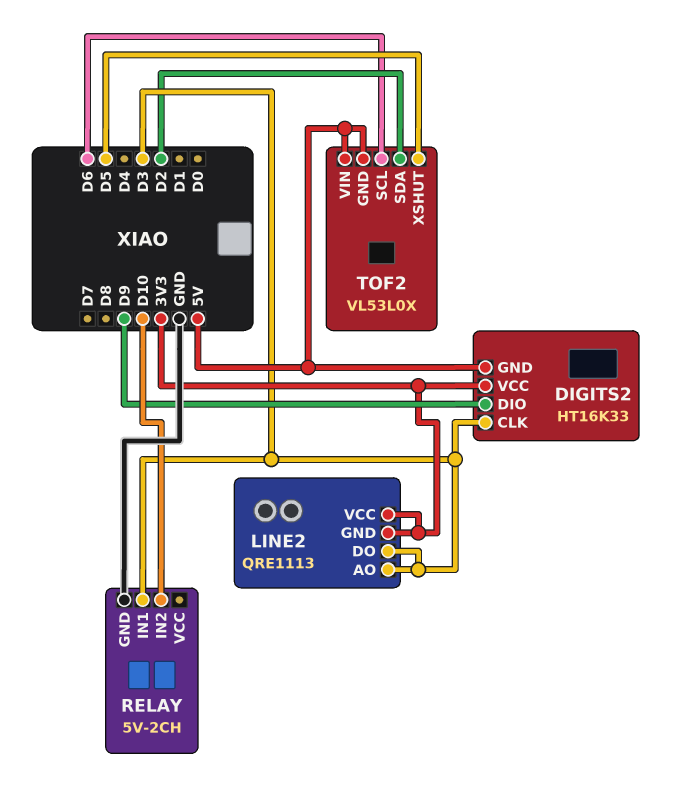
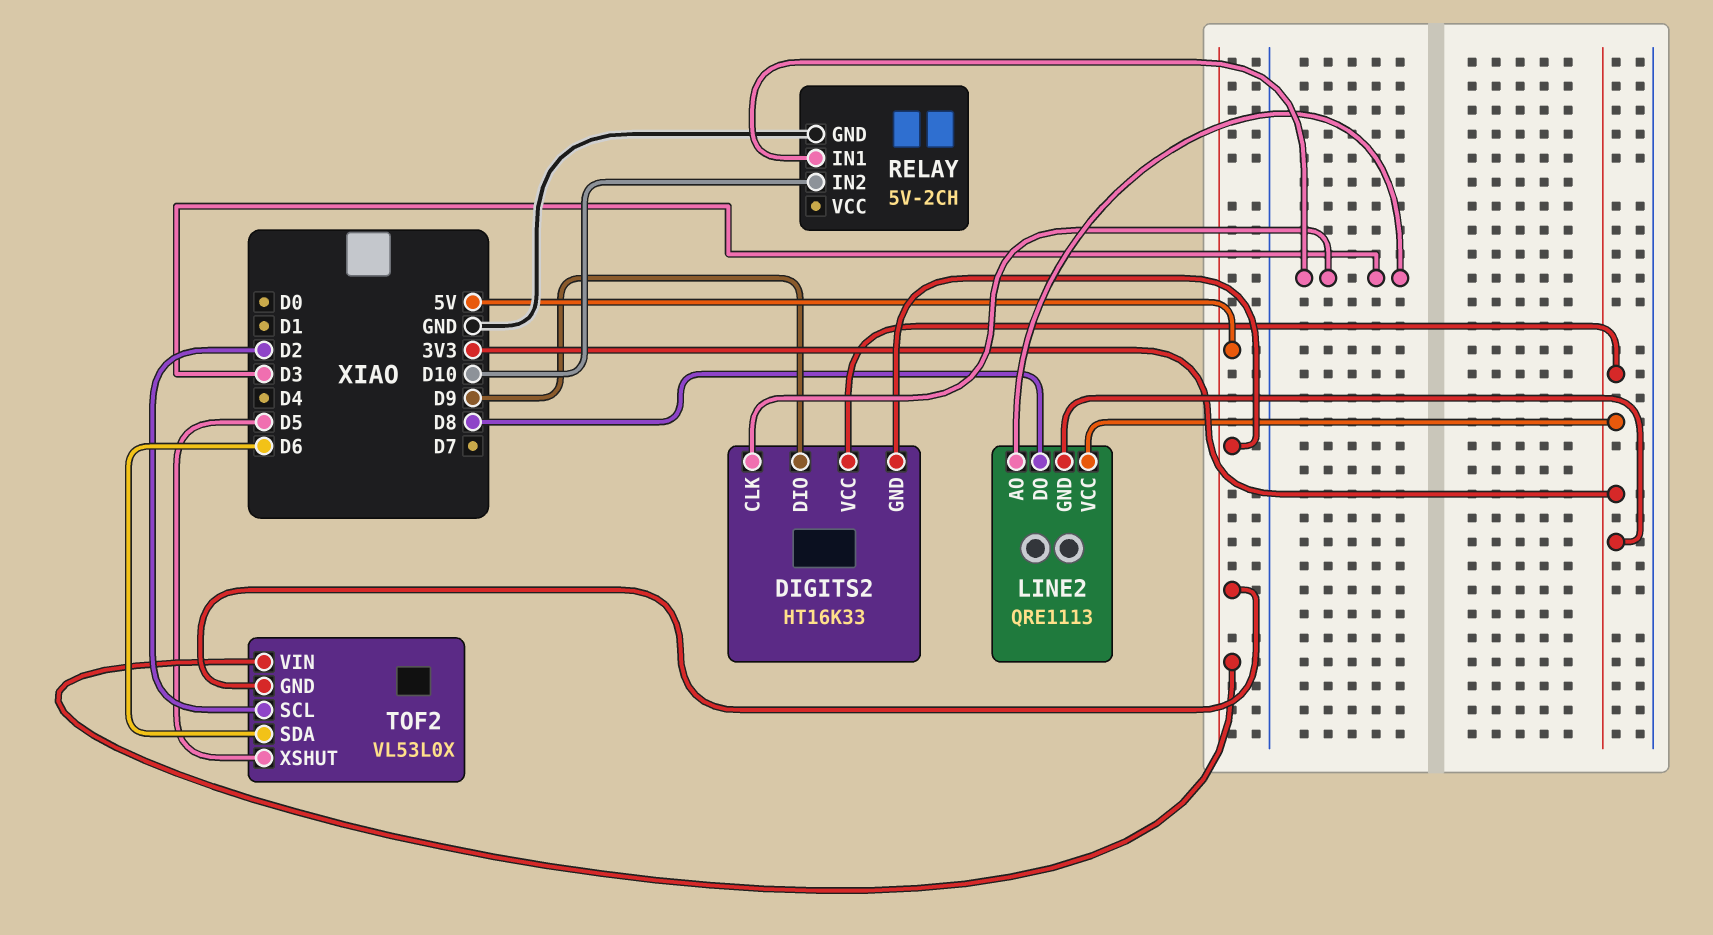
LINE2 pin DO: D3 -> D8
TOF2 pin SCL: D6 -> D2
TOF2 pin SDA: D2 -> D6

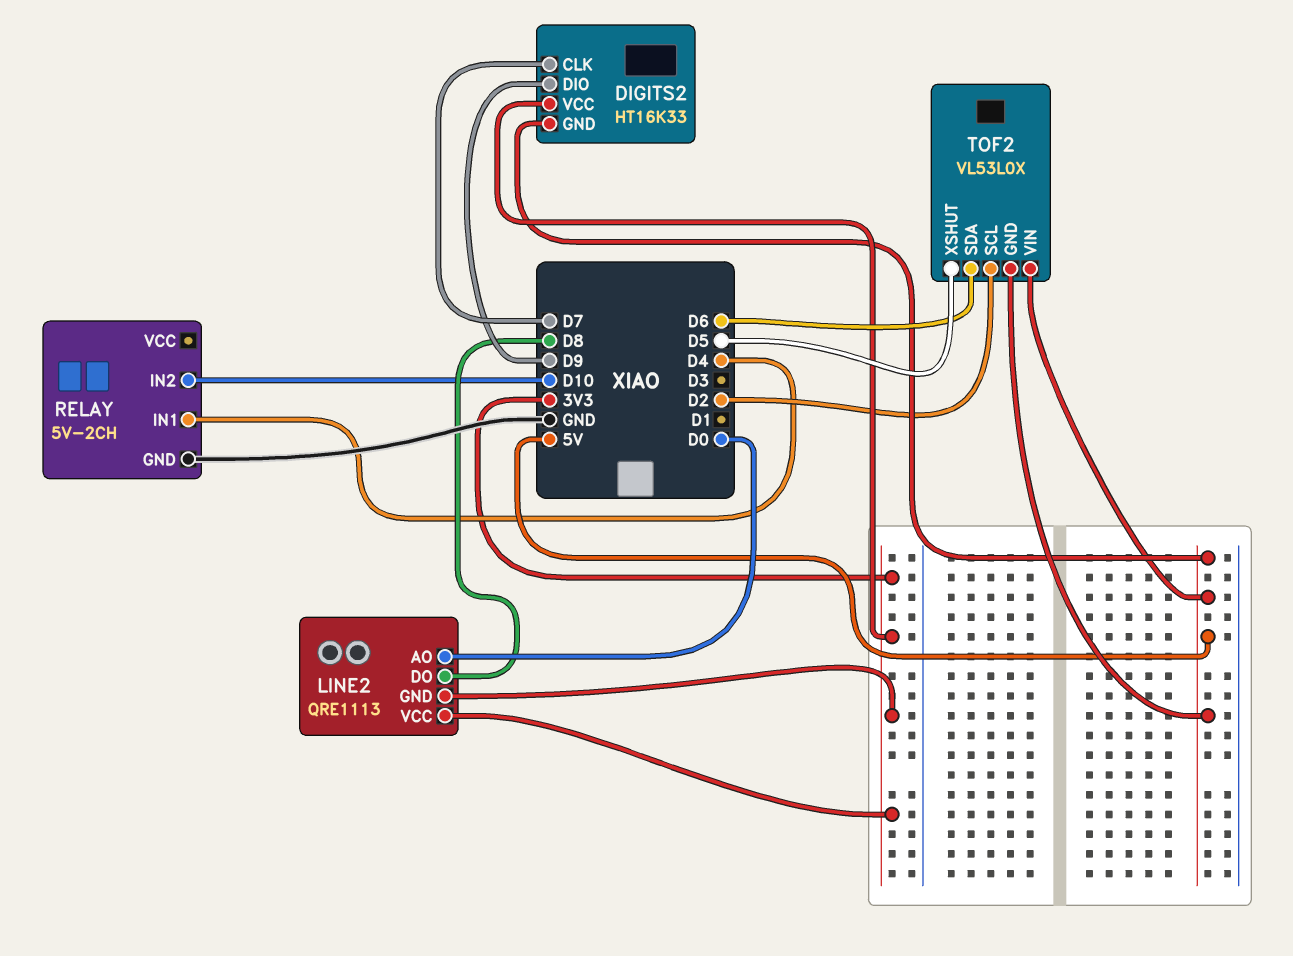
DIGITS2 pin CLK: D3 -> D7
LINE2 pin AO: D3 -> D0
RELAY pin IN1: D3 -> D4

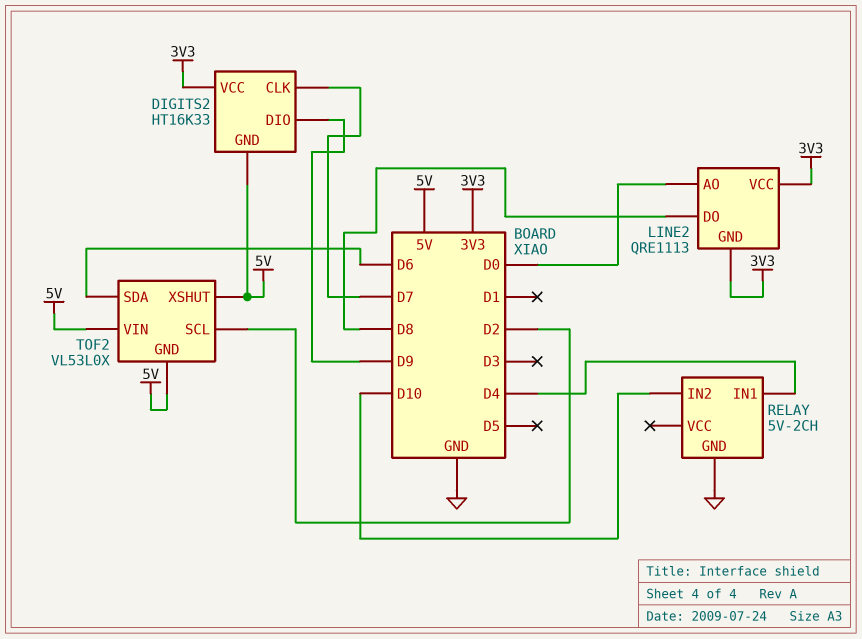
TOF2 pin XSHUT: D5 -> 5V

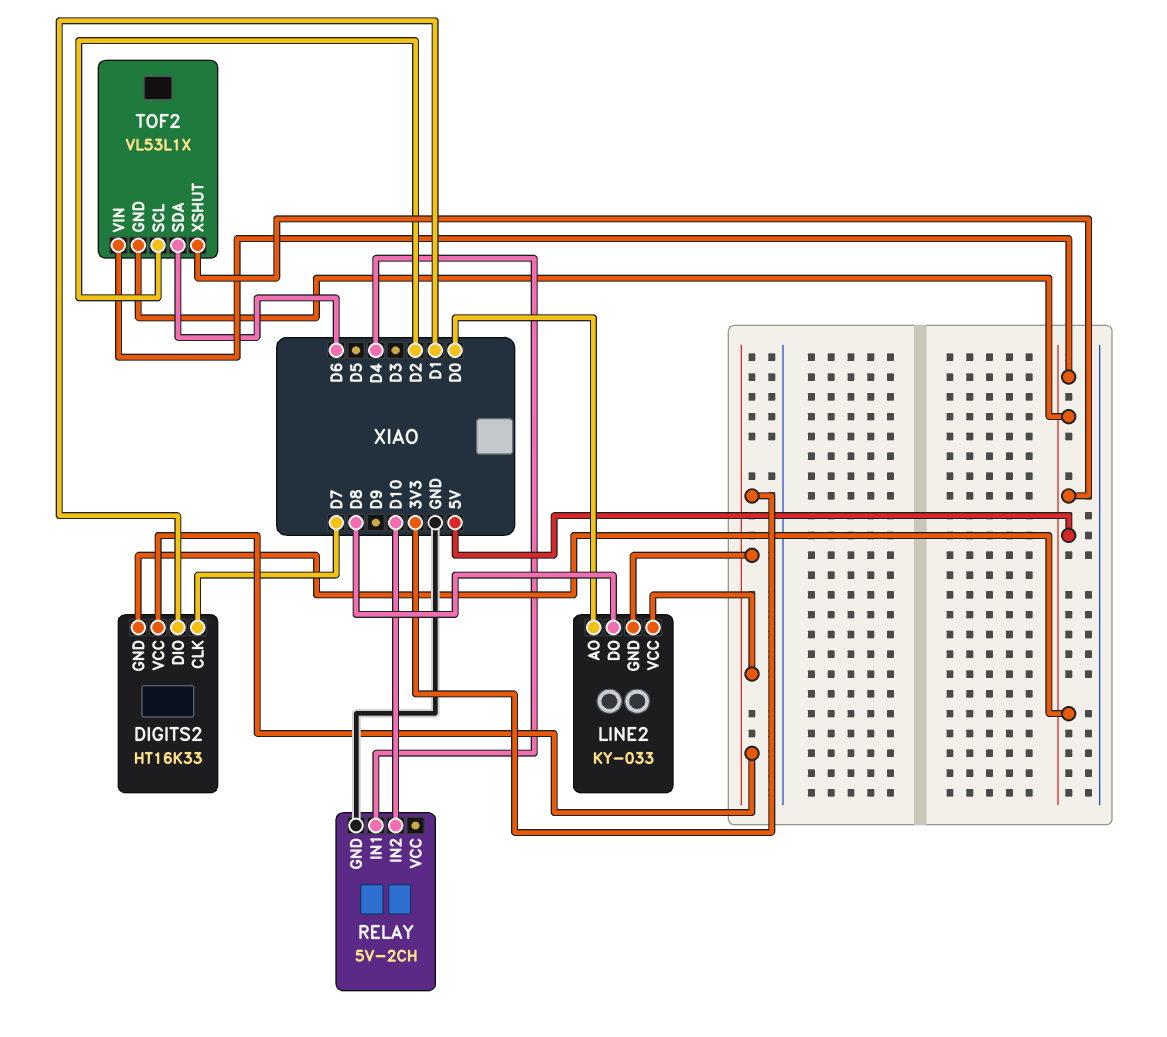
DIGITS2 pin DIO: D9 -> D1
LINE2: QRE1113 -> KY-033
TOF2: VL53L0X -> VL53L1X

